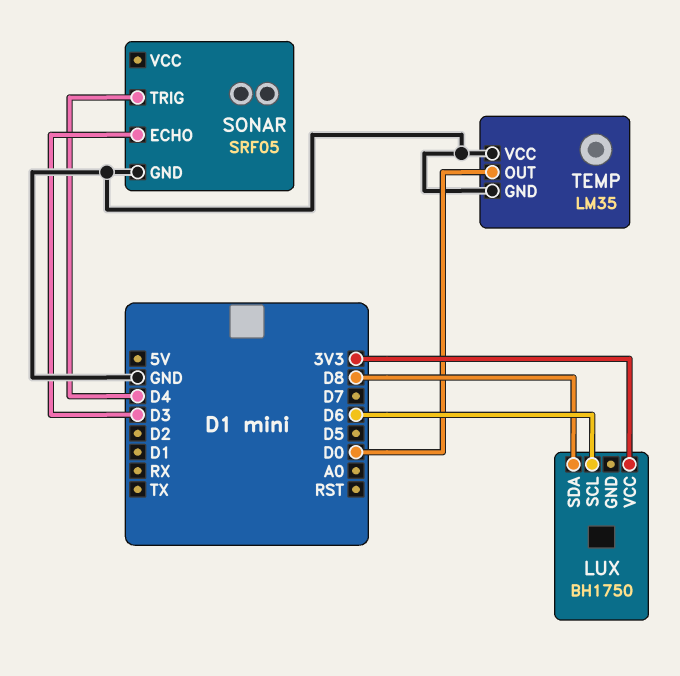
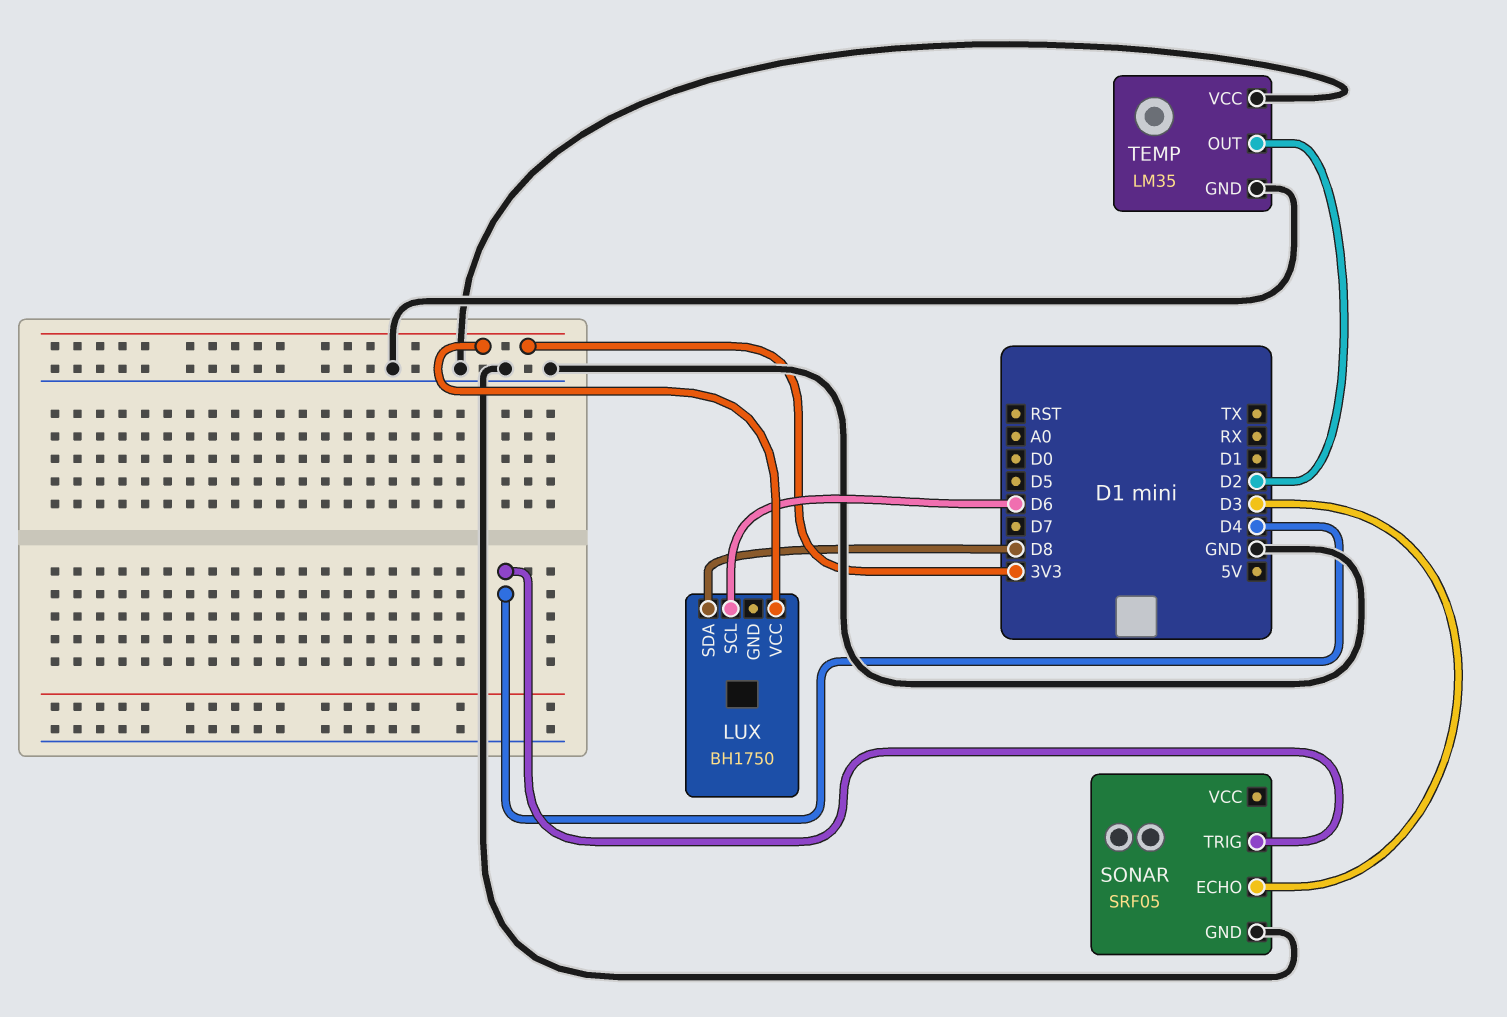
TEMP pin OUT: D0 -> D2

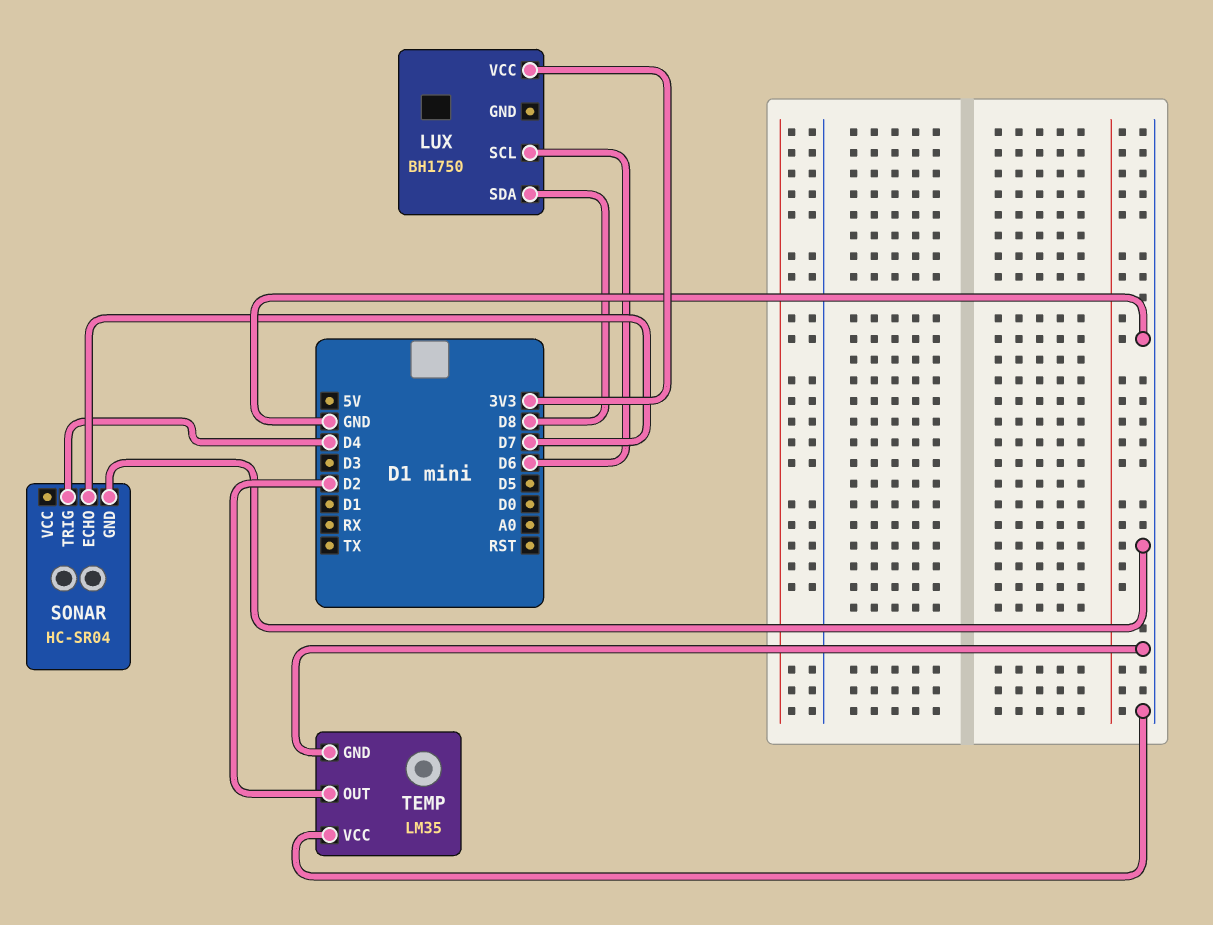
SONAR: SRF05 -> HC-SR04
SONAR pin ECHO: D3 -> D7

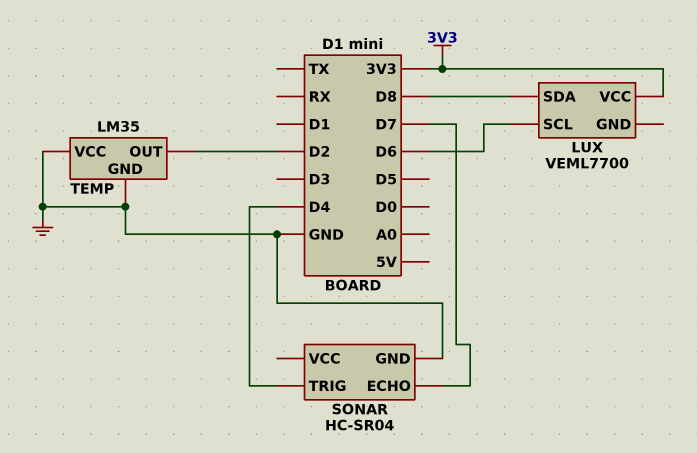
LUX: BH1750 -> VEML7700

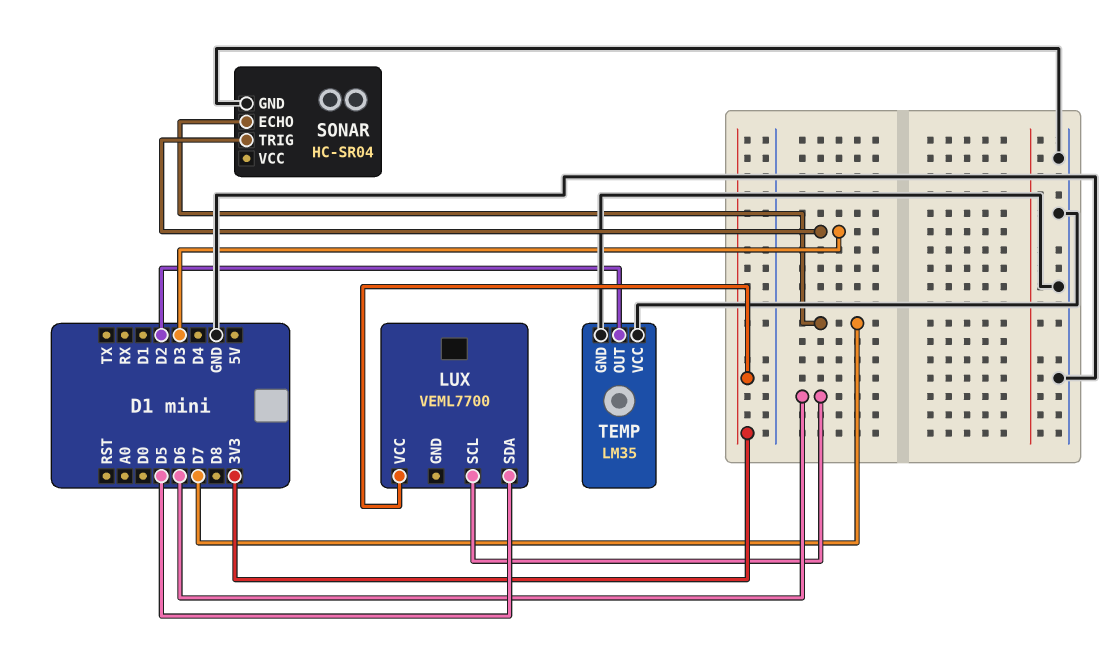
LUX pin SDA: D8 -> D5
SONAR pin TRIG: D4 -> D3

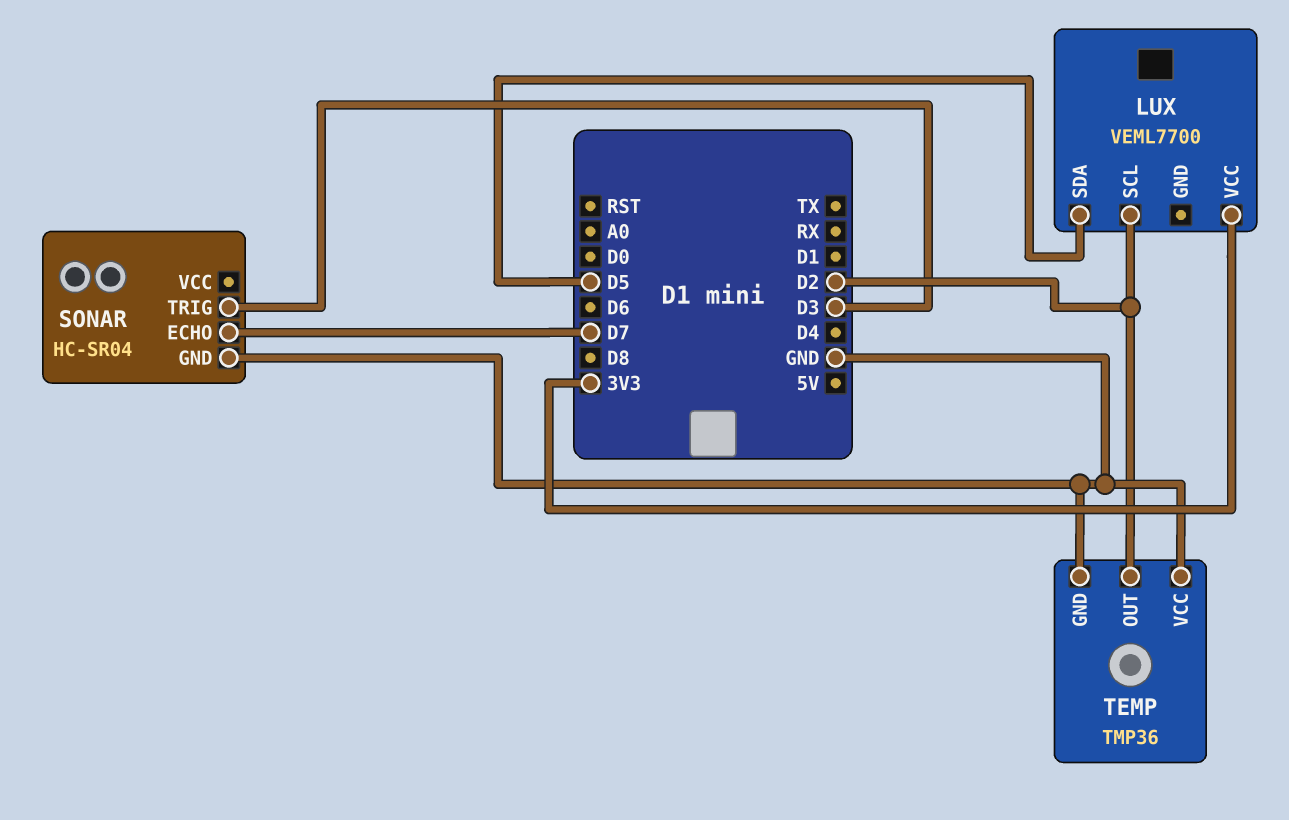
LUX pin SCL: D6 -> D2
TEMP: LM35 -> TMP36

